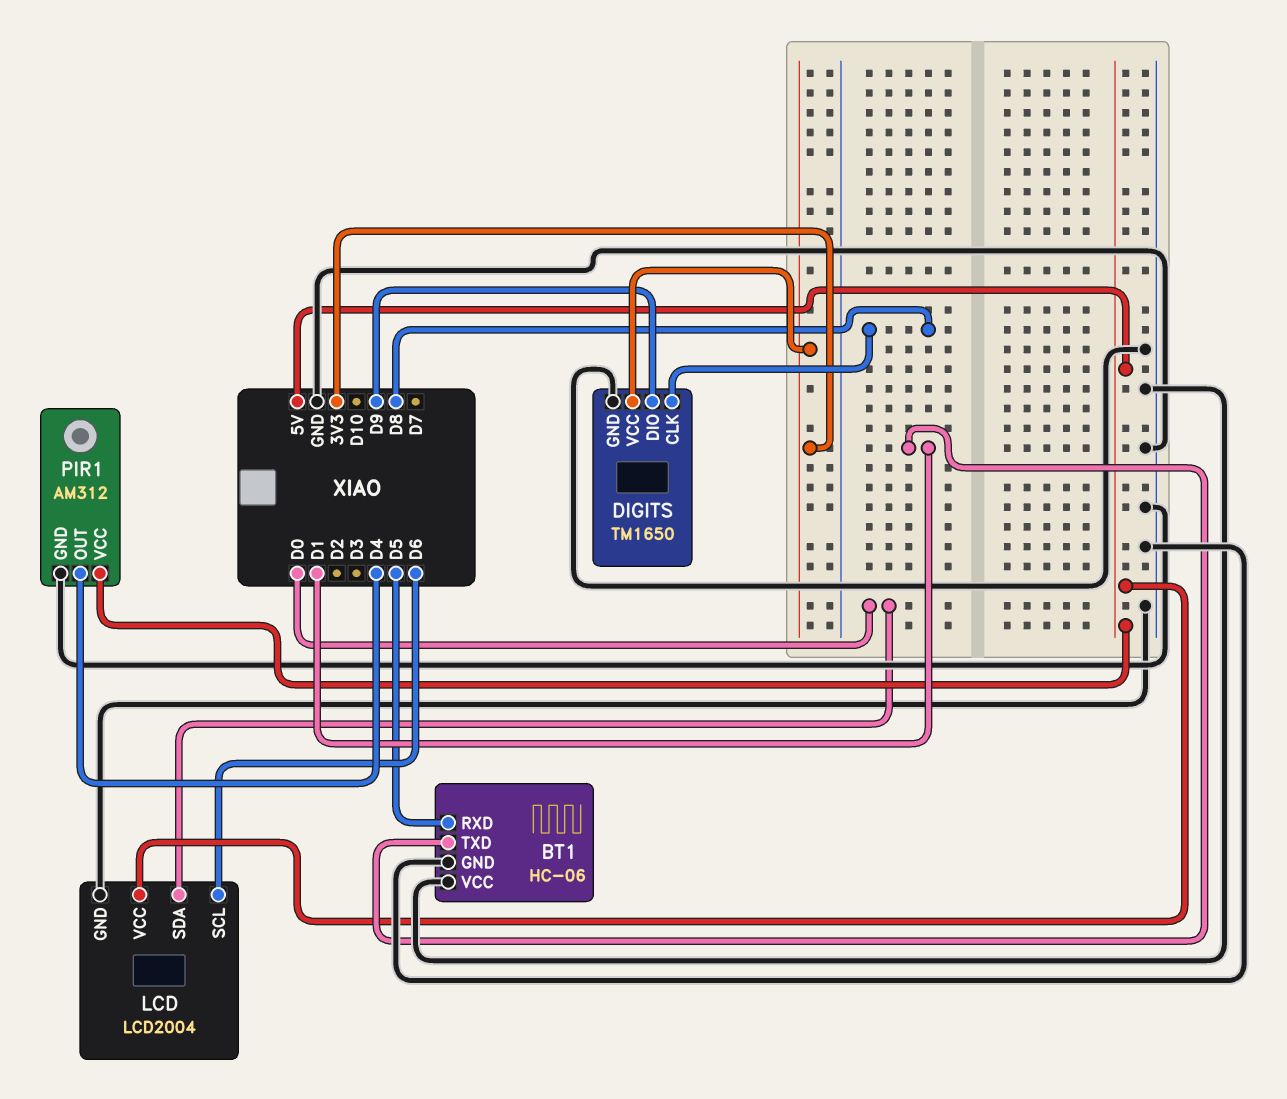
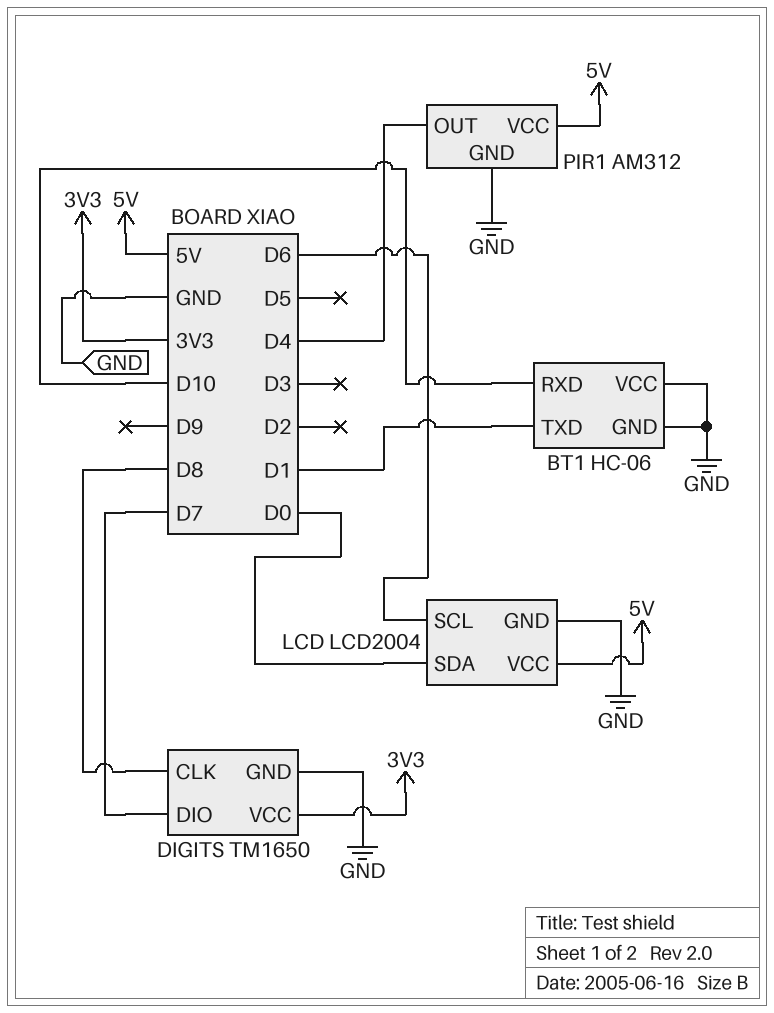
BT1 pin RXD: D5 -> D10
DIGITS pin DIO: D9 -> D7

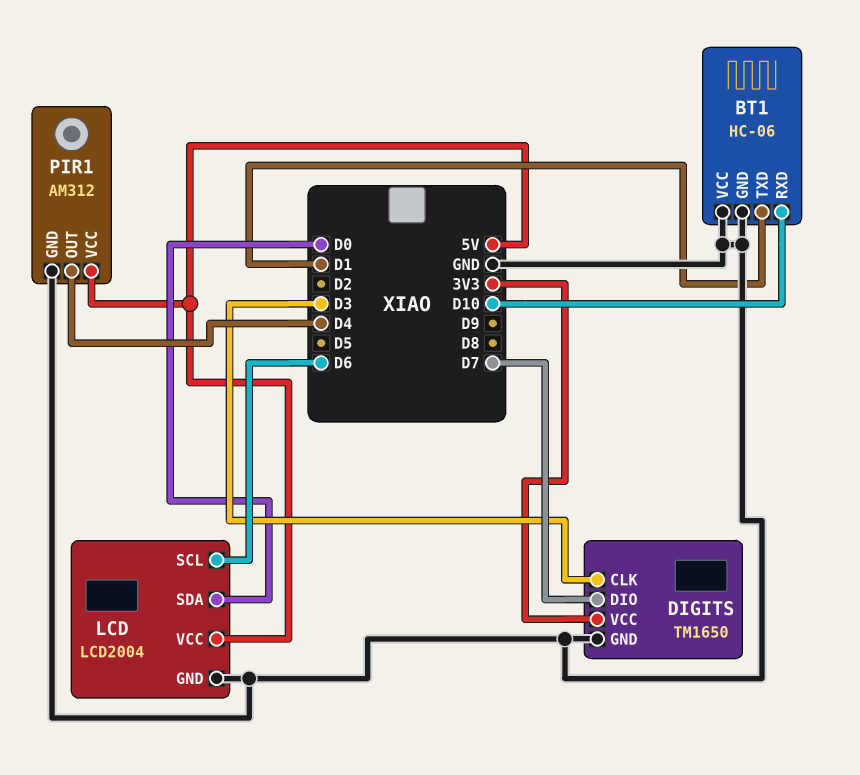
DIGITS pin CLK: D8 -> D3

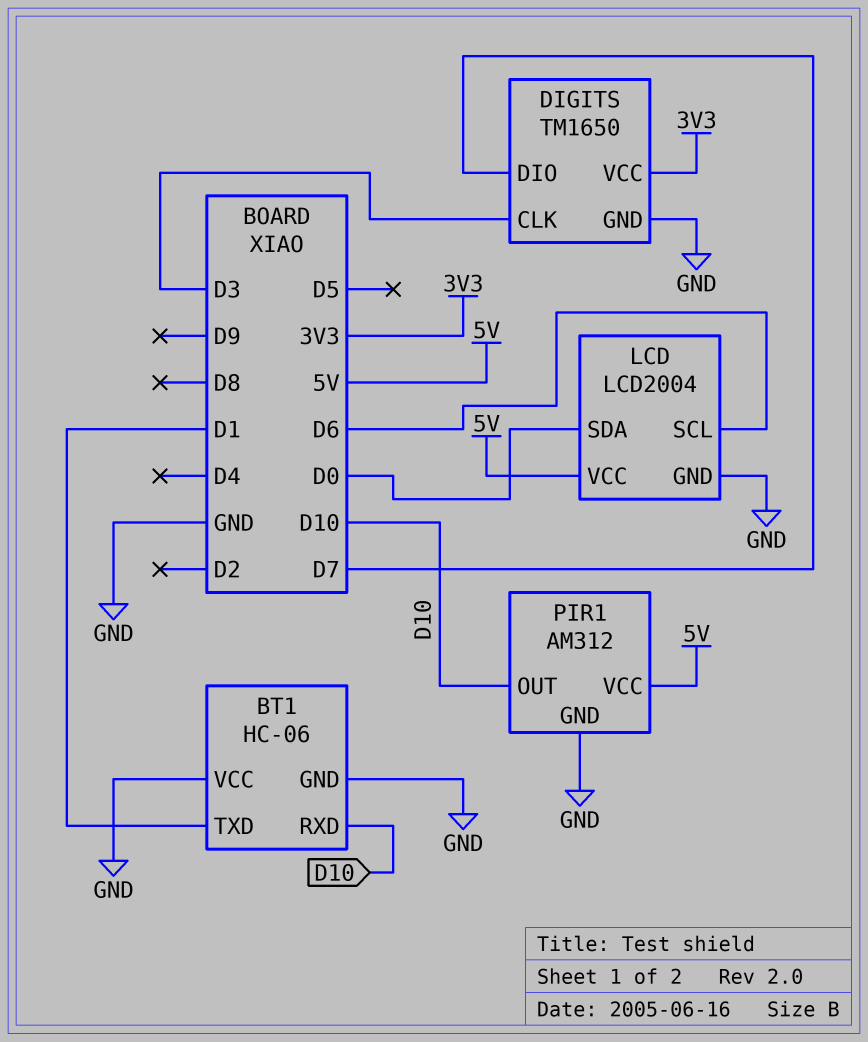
PIR1 pin OUT: D4 -> D10

